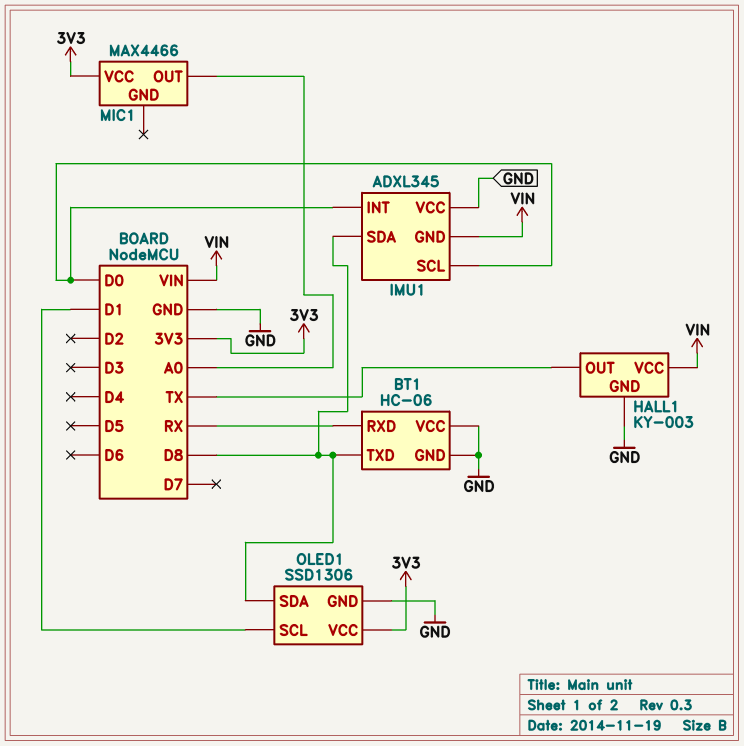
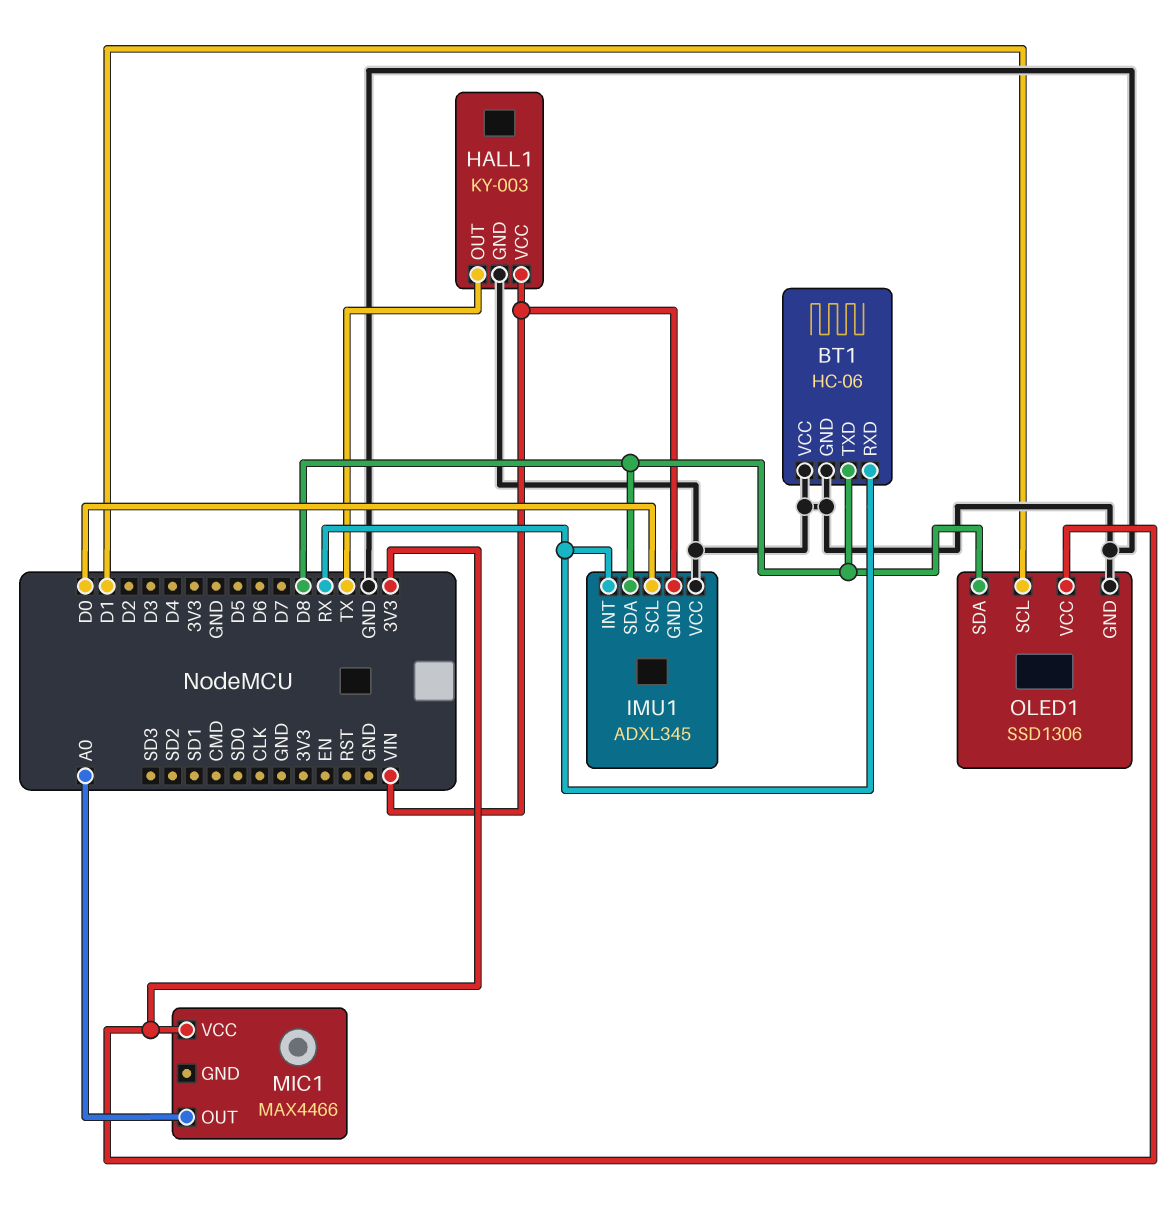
IMU1 pin INT: D0 -> RX

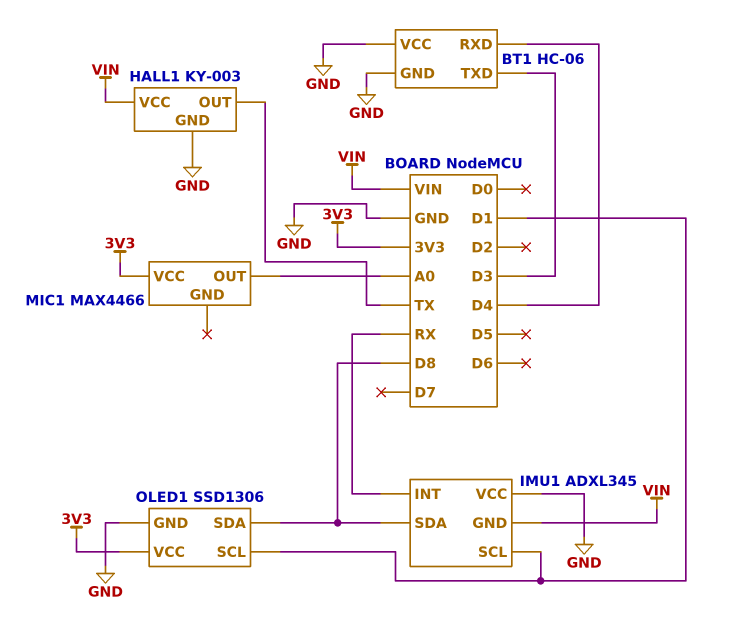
BT1 pin RXD: RX -> D4
BT1 pin TXD: D8 -> D3
IMU1 pin SCL: D0 -> D1

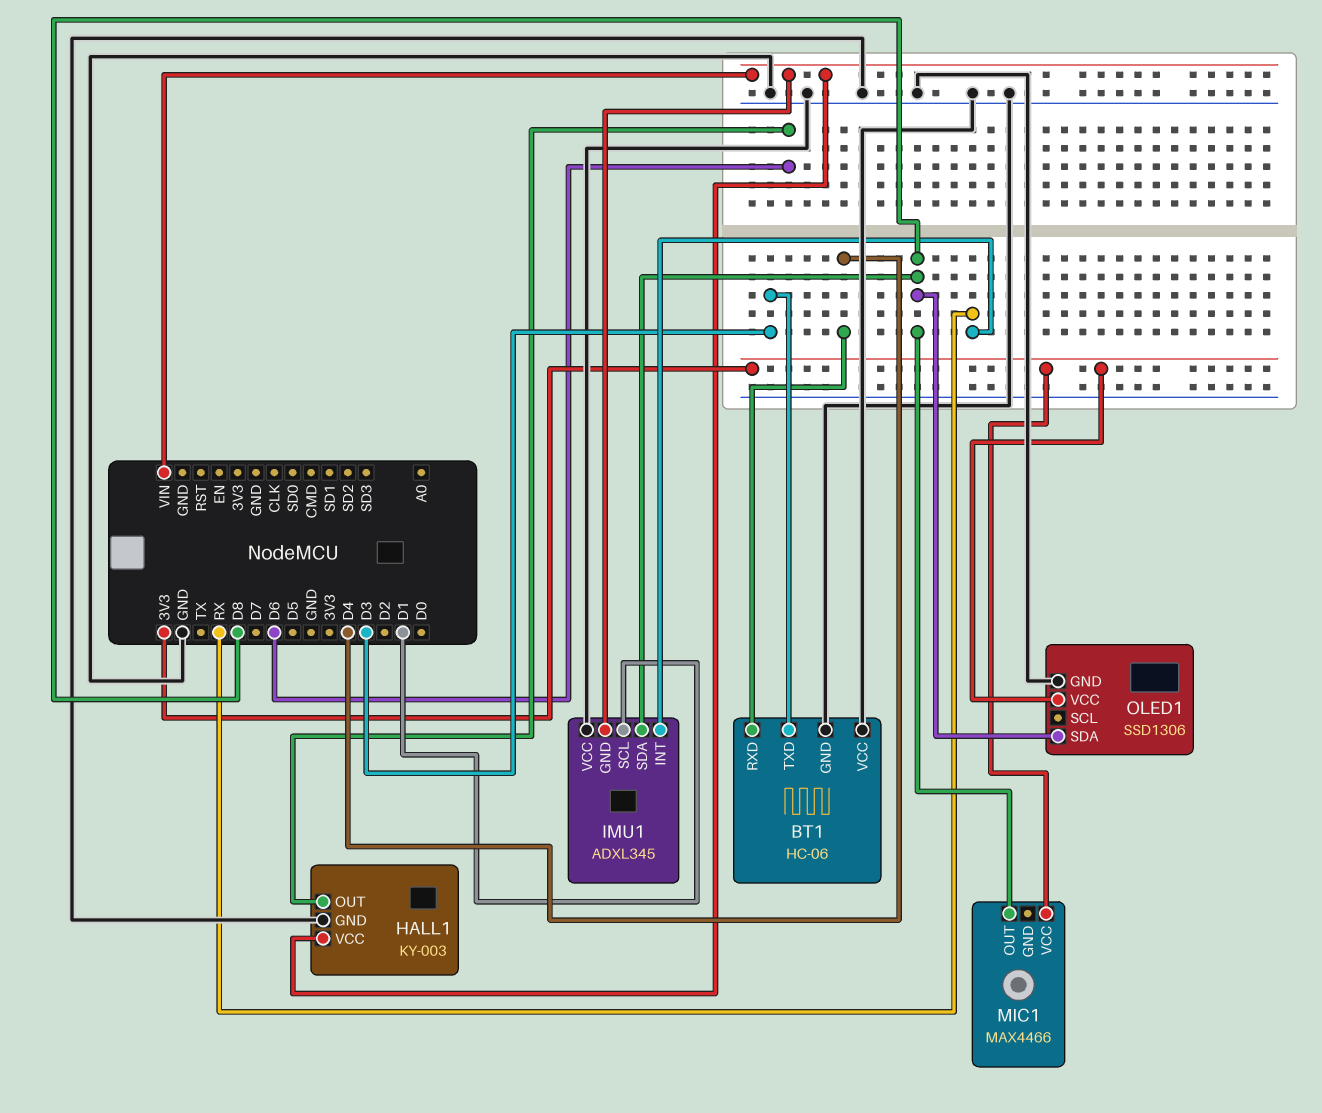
HALL1 pin OUT: TX -> D6
MIC1 pin OUT: A0 -> D8
OLED1 pin SCL: D1 -> none

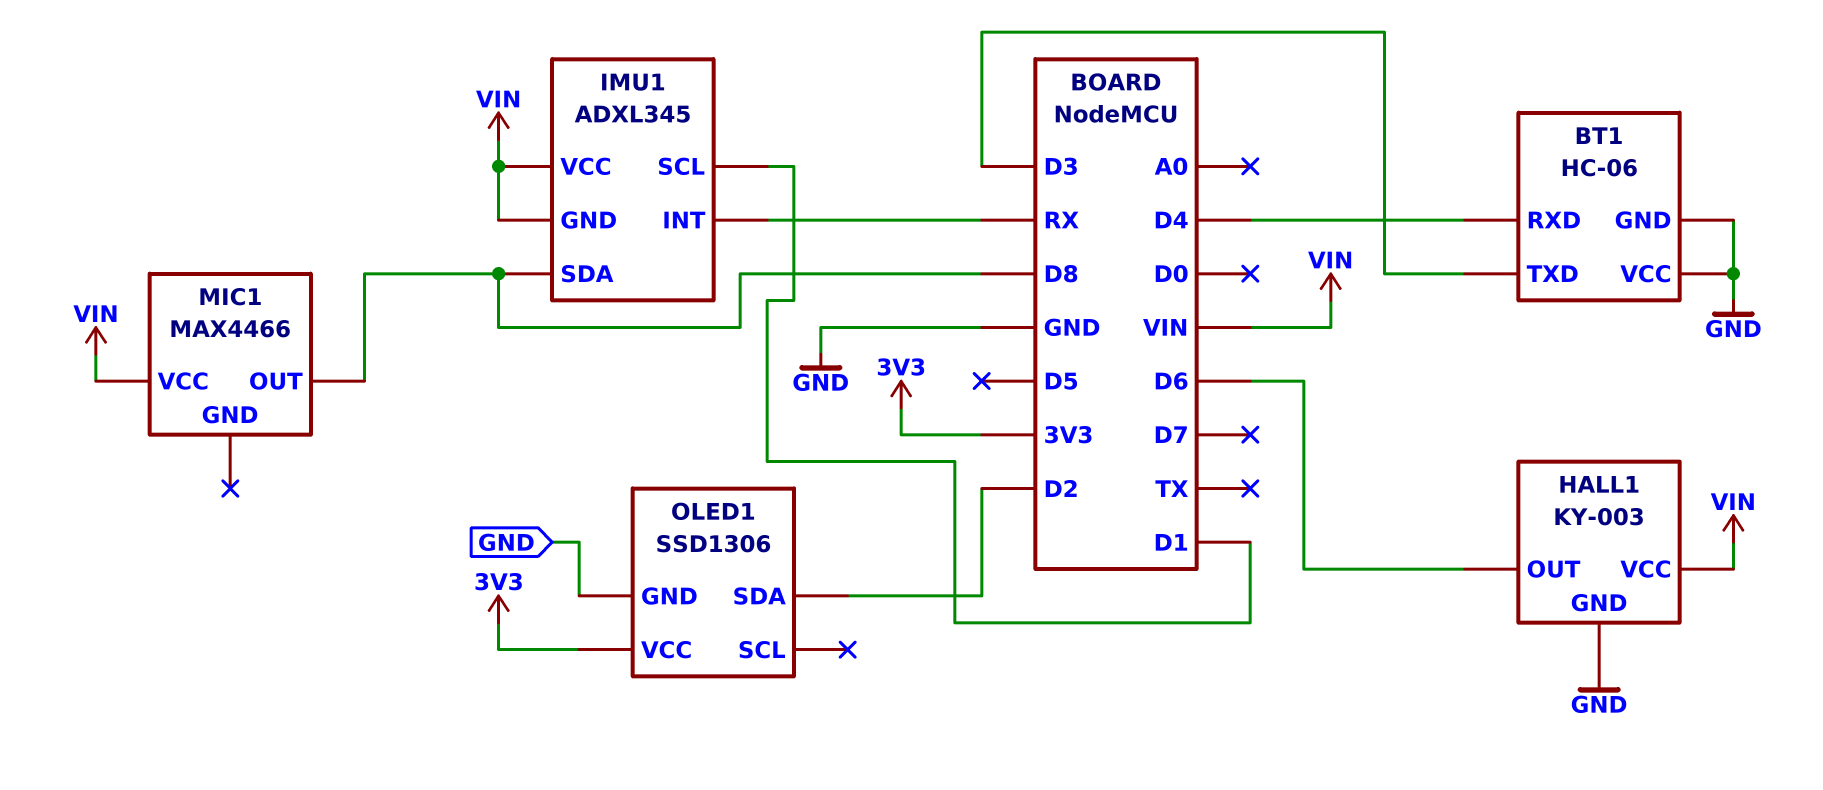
IMU1 pin VCC: GND -> VIN
MIC1 pin VCC: 3V3 -> VIN
OLED1 pin SDA: D8 -> D2

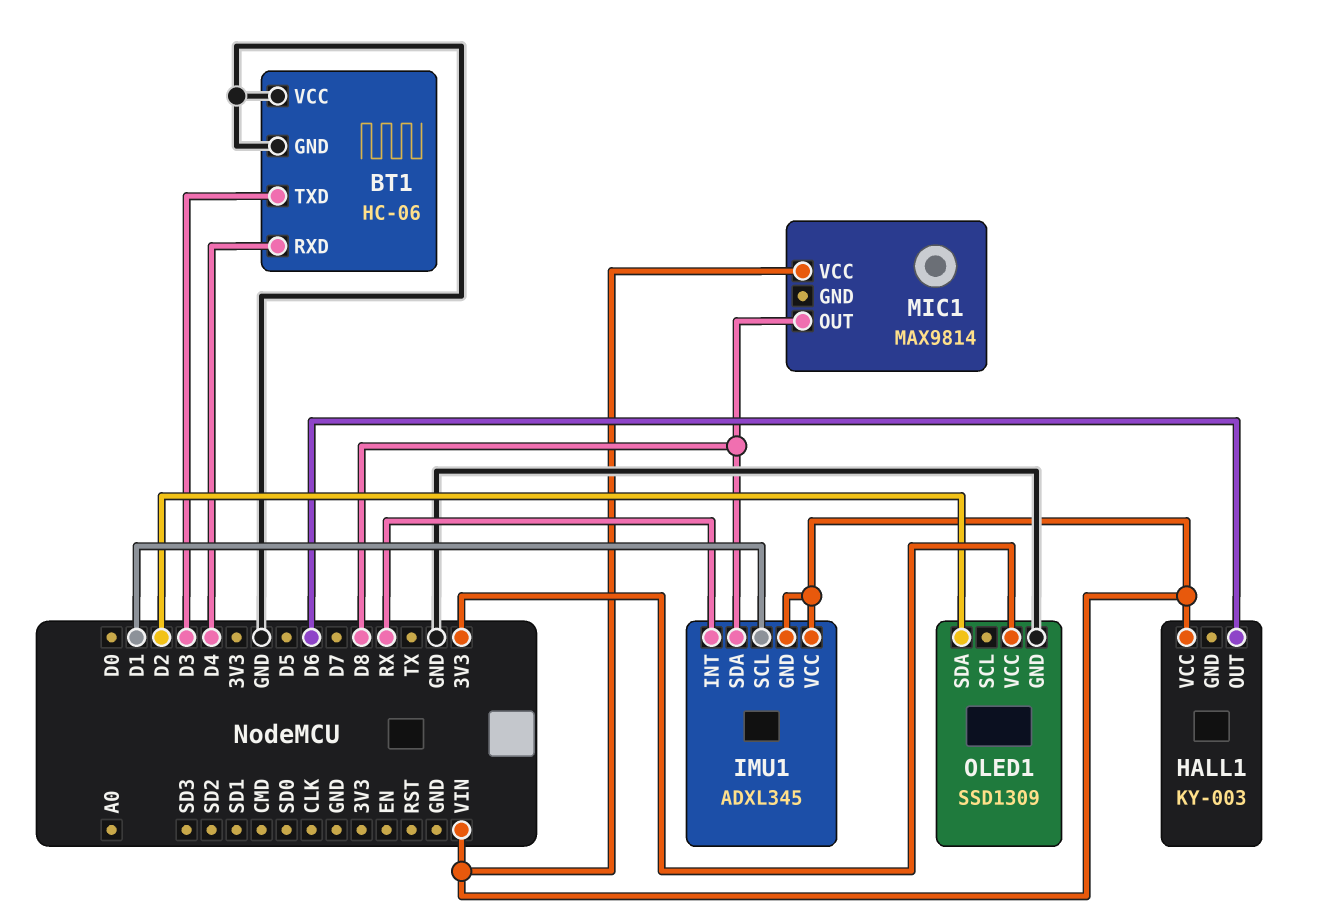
HALL1 pin GND: GND -> none
MIC1: MAX4466 -> MAX9814
OLED1: SSD1306 -> SSD1309

